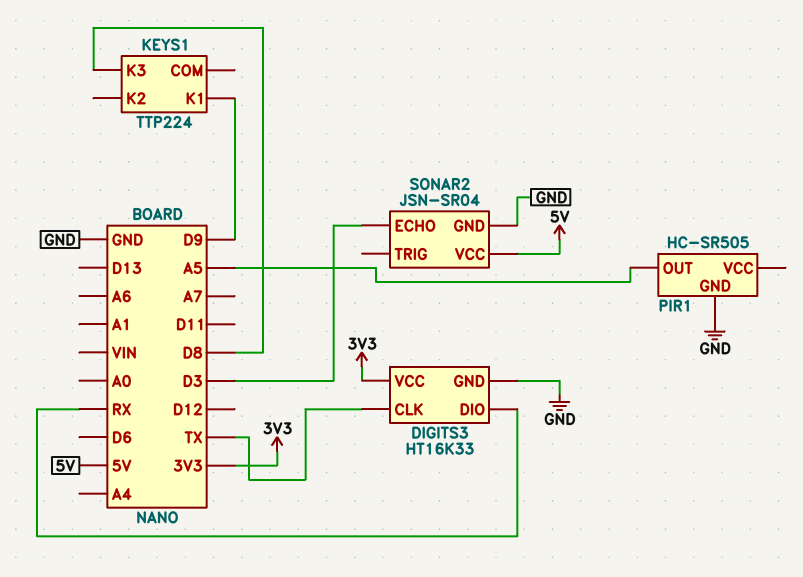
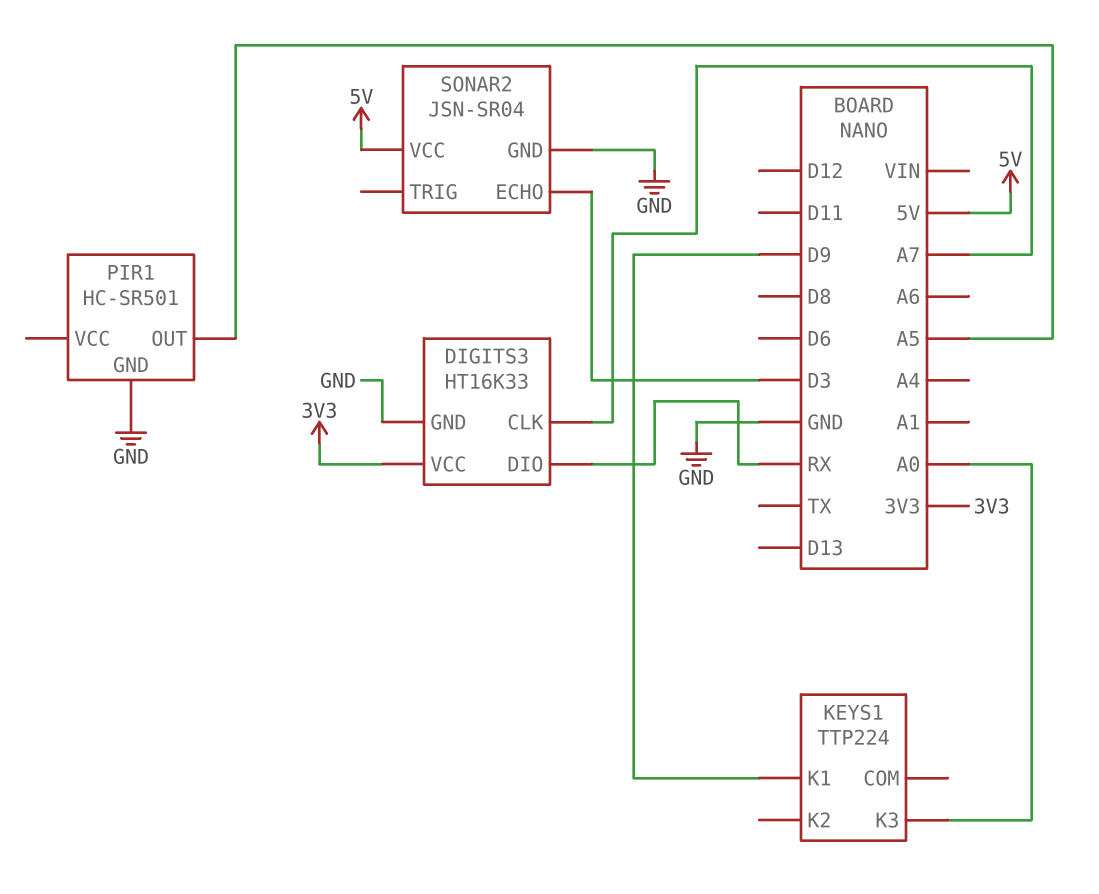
DIGITS3 pin CLK: TX -> A7
KEYS1 pin K3: D8 -> A0
PIR1: HC-SR505 -> HC-SR501

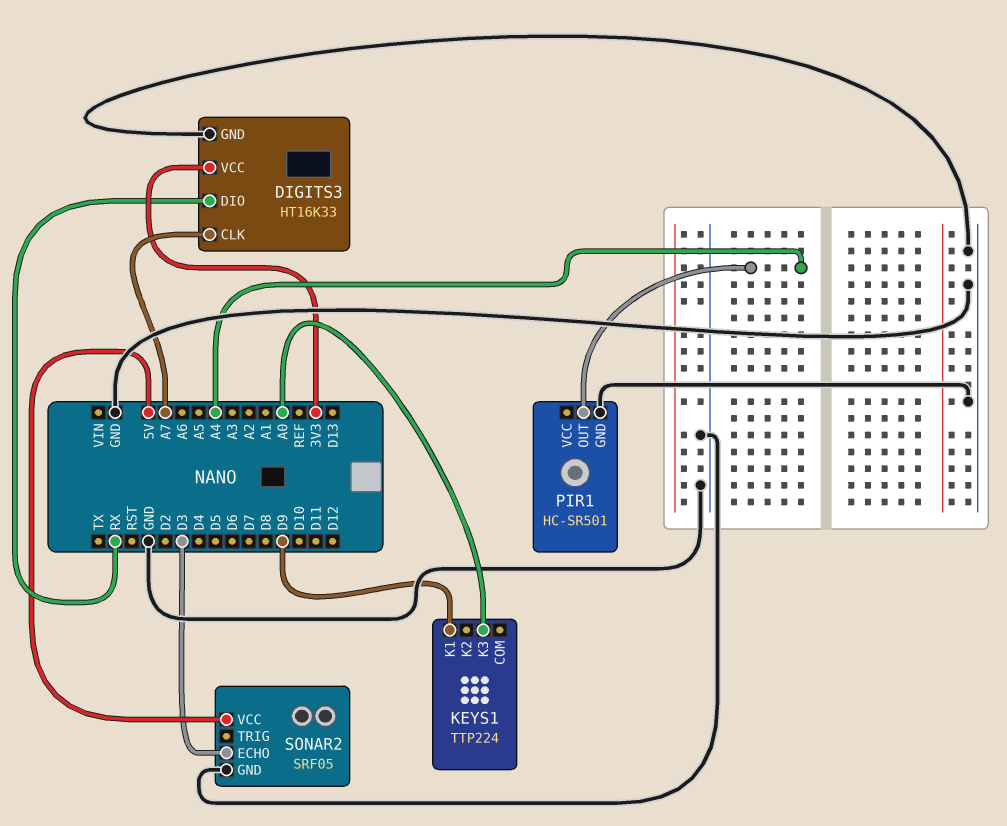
PIR1 pin OUT: A5 -> A4
SONAR2: JSN-SR04 -> SRF05

